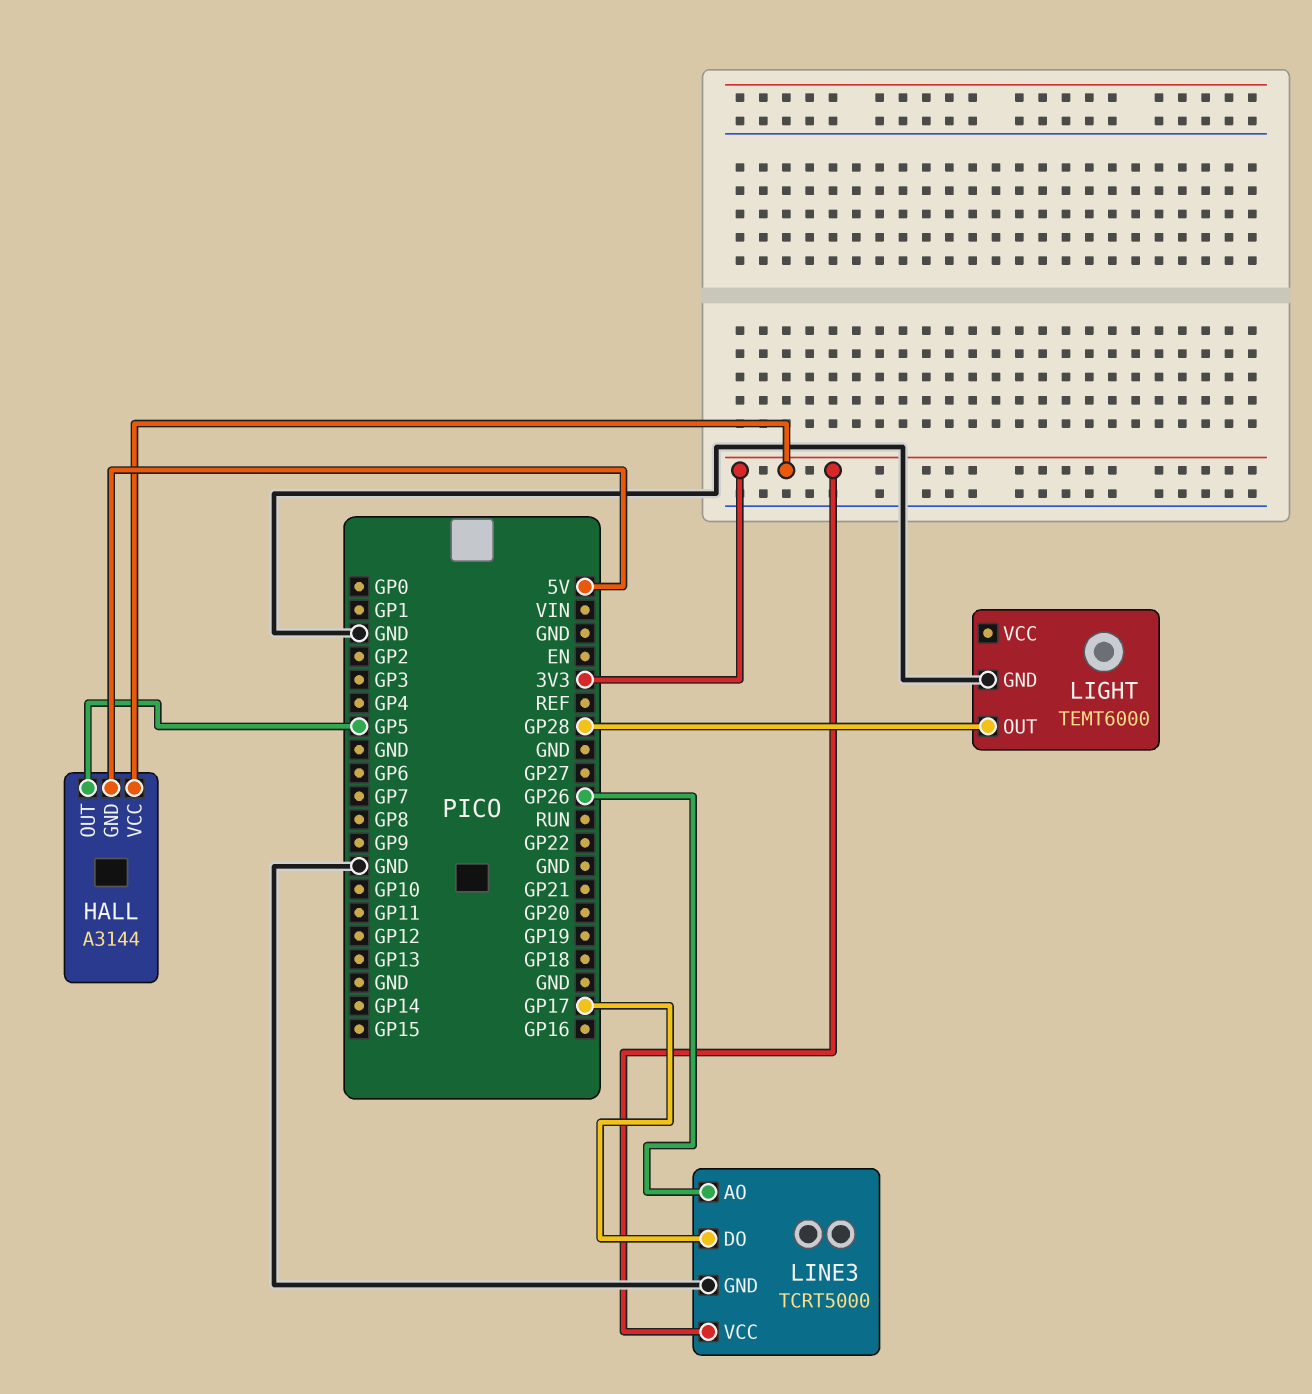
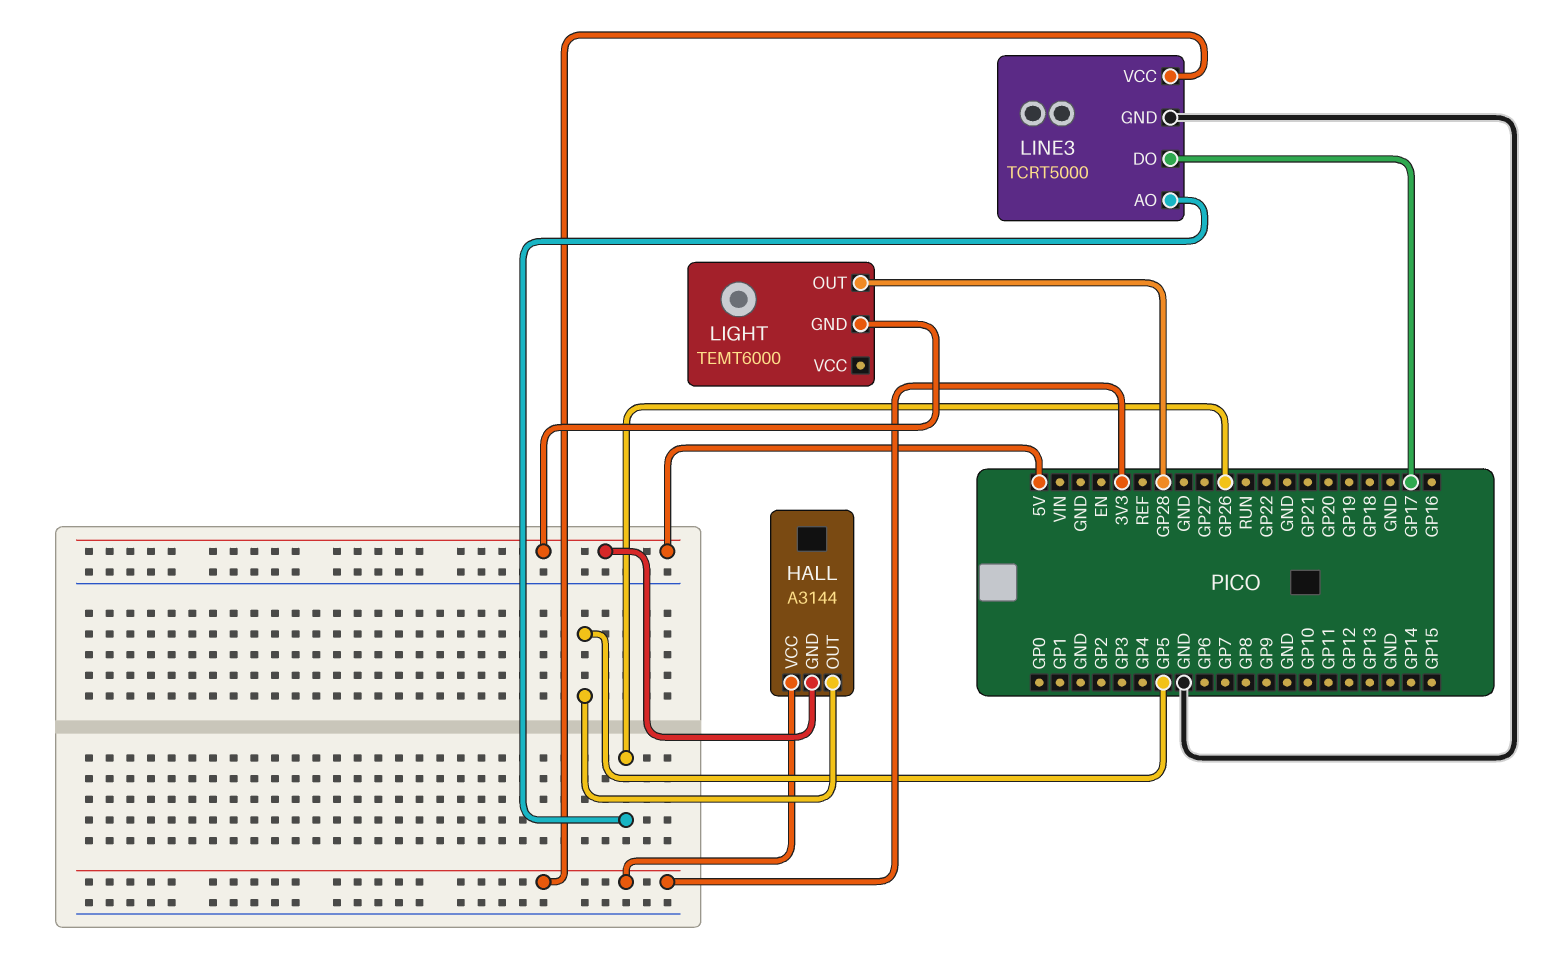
LIGHT pin GND: GND -> 5V

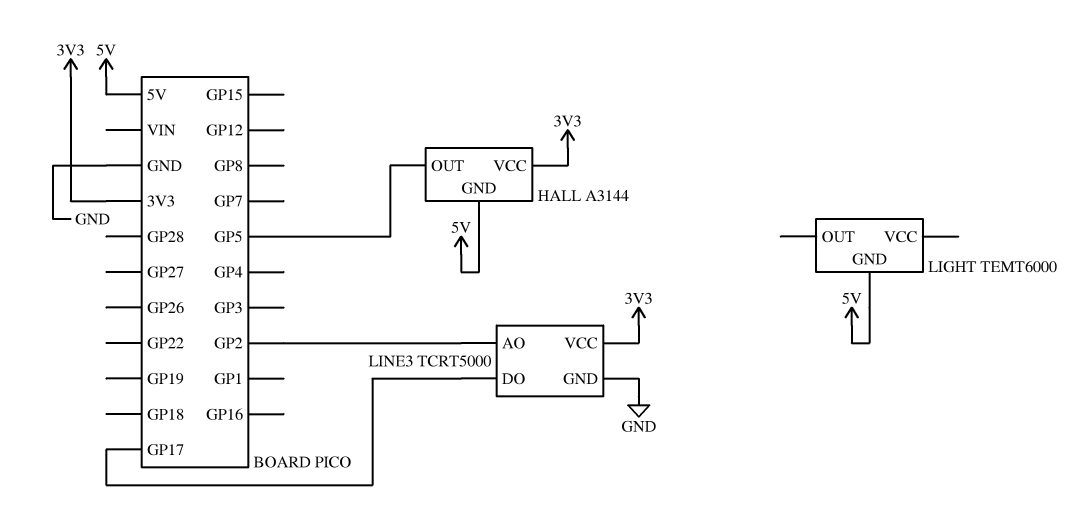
LIGHT pin OUT: GP28 -> none
LINE3 pin AO: GP26 -> GP2

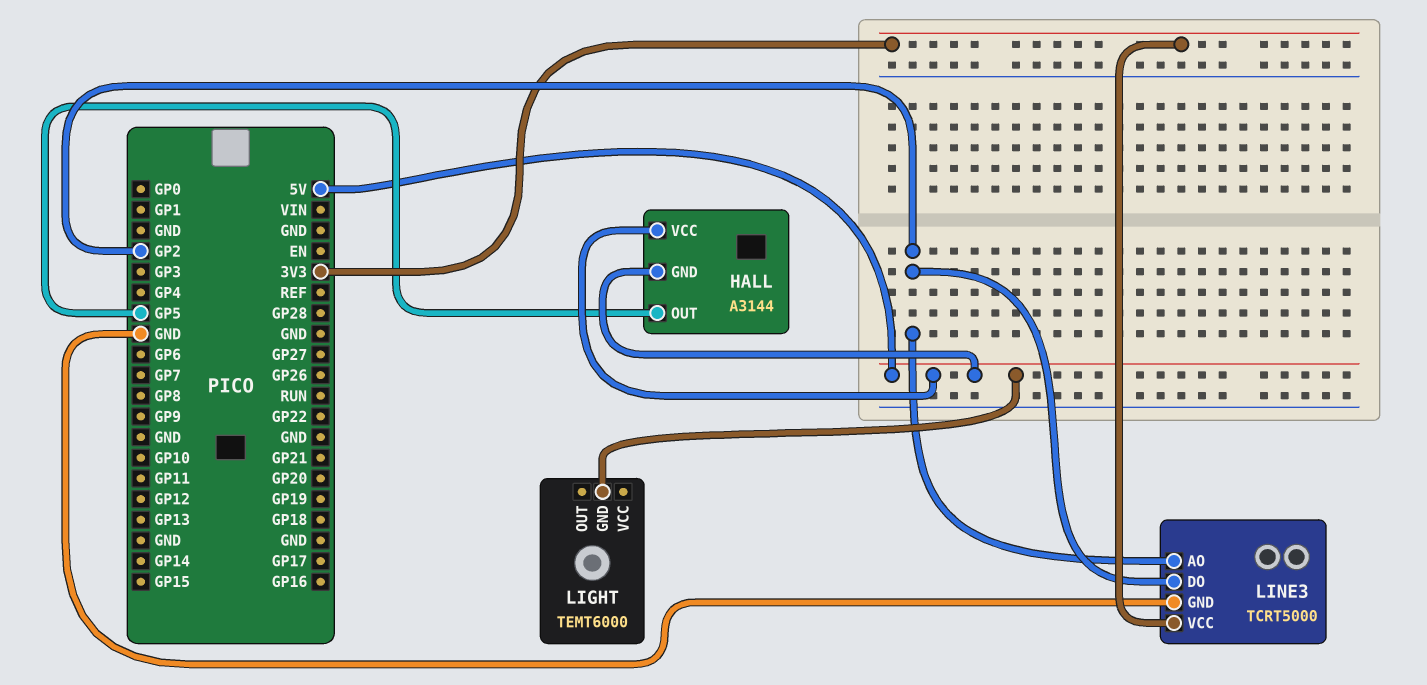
HALL pin VCC: 3V3 -> 5V
LINE3 pin DO: GP17 -> GP2

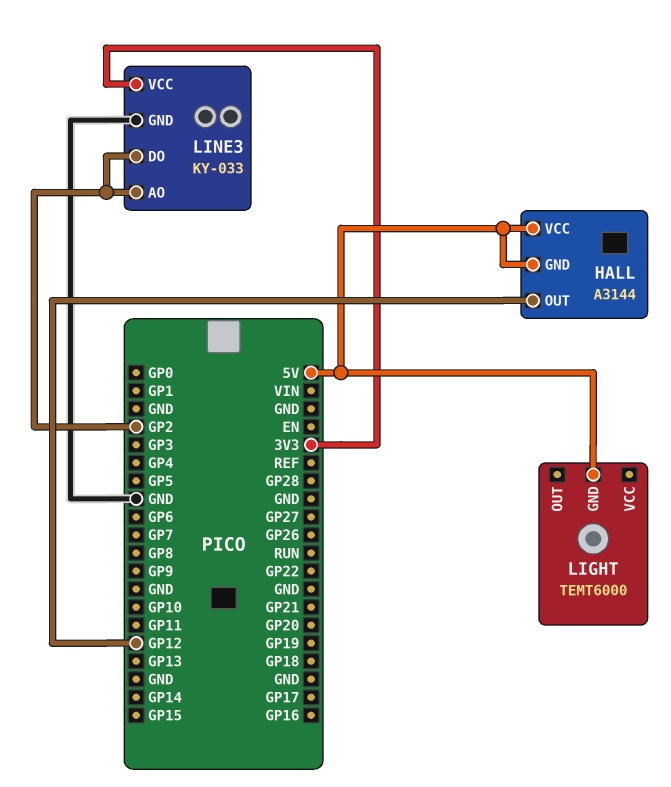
HALL pin OUT: GP5 -> GP12
LINE3: TCRT5000 -> KY-033

